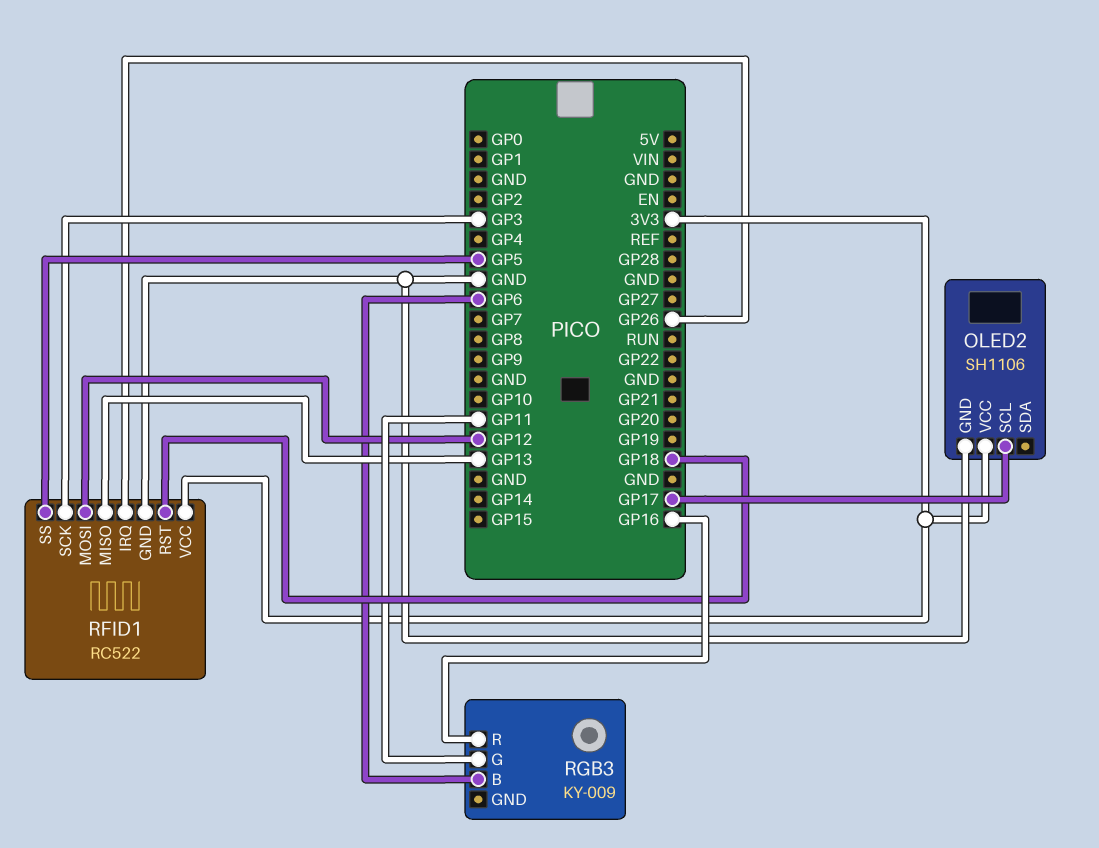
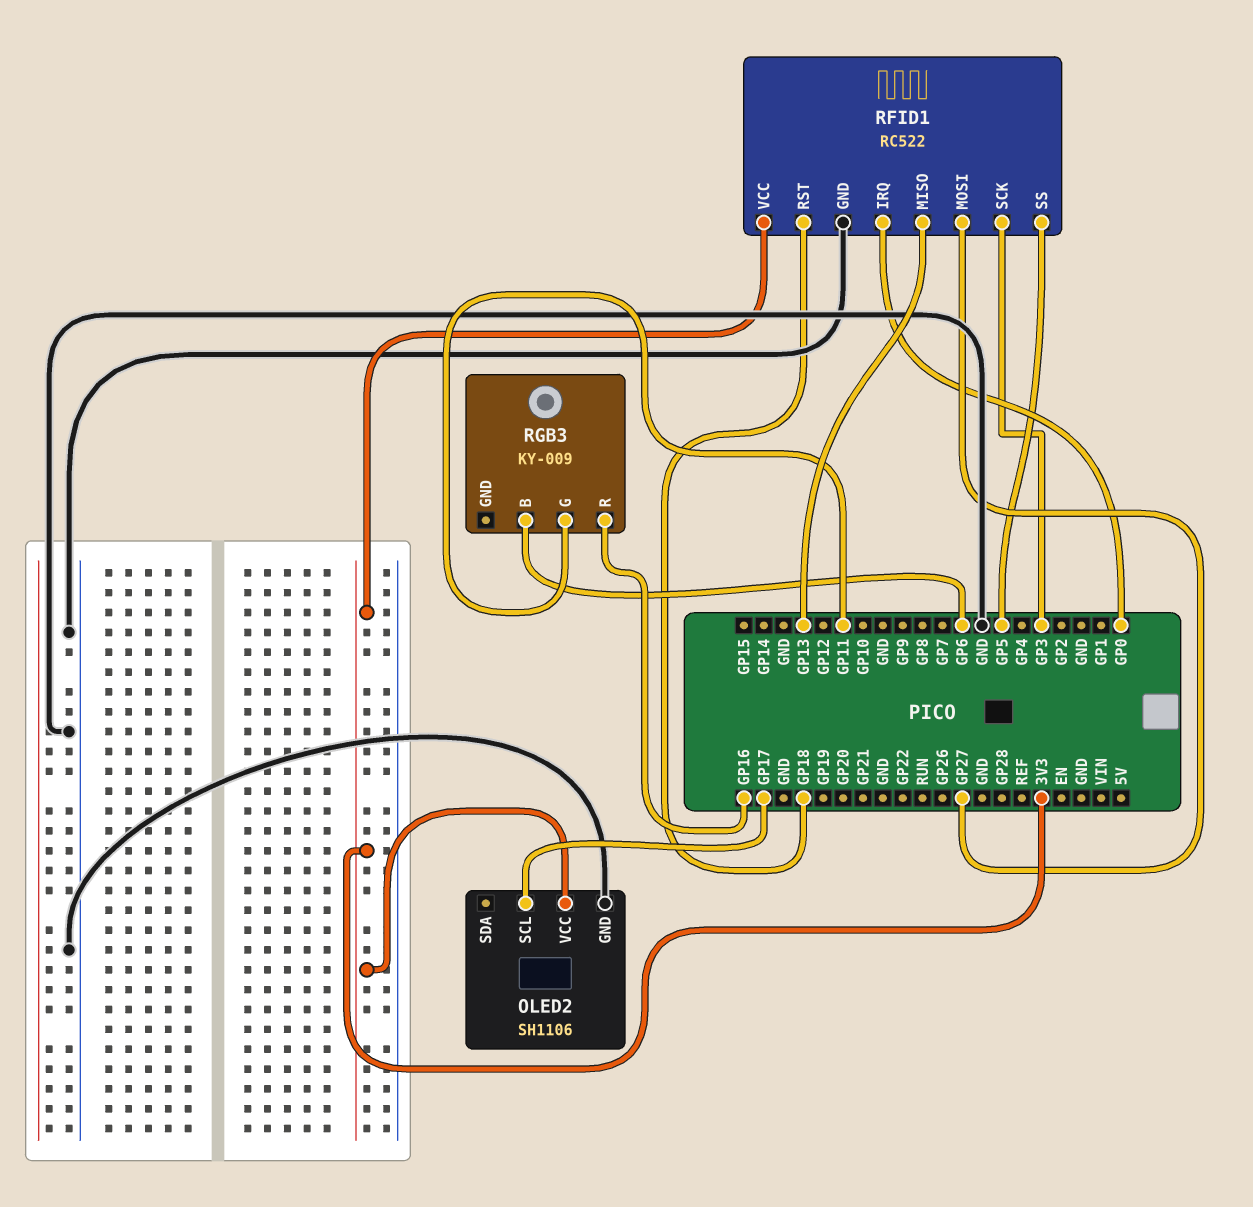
RFID1 pin IRQ: GP26 -> GP0
RFID1 pin MOSI: GP12 -> GP27

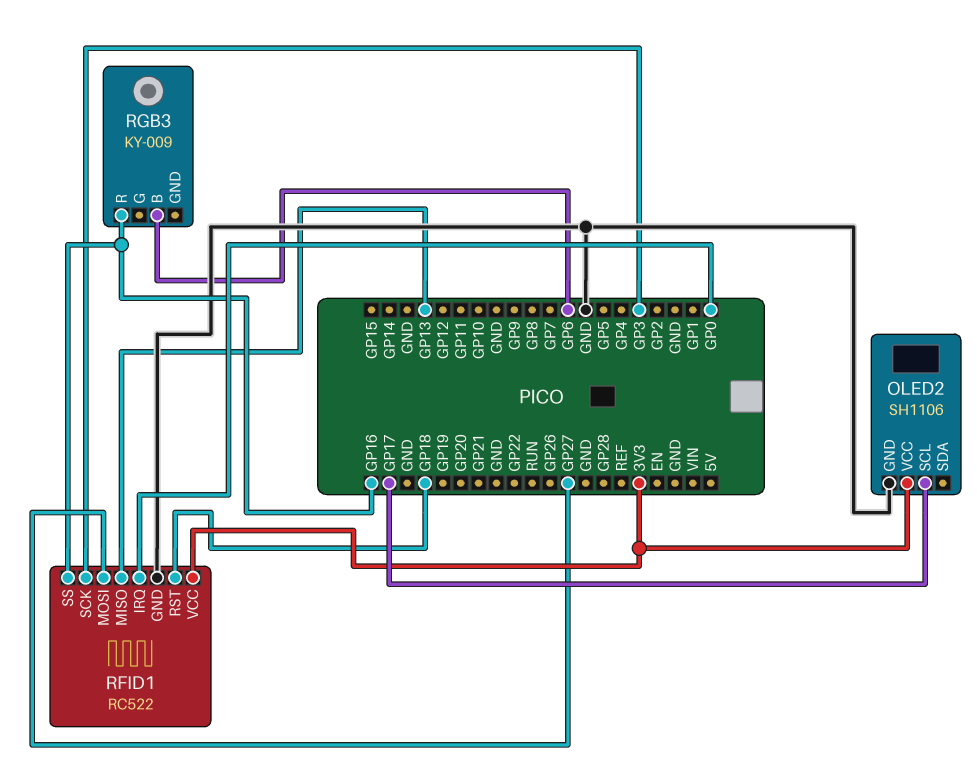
RFID1 pin SS: GP5 -> GP16
RGB3 pin G: GP11 -> none

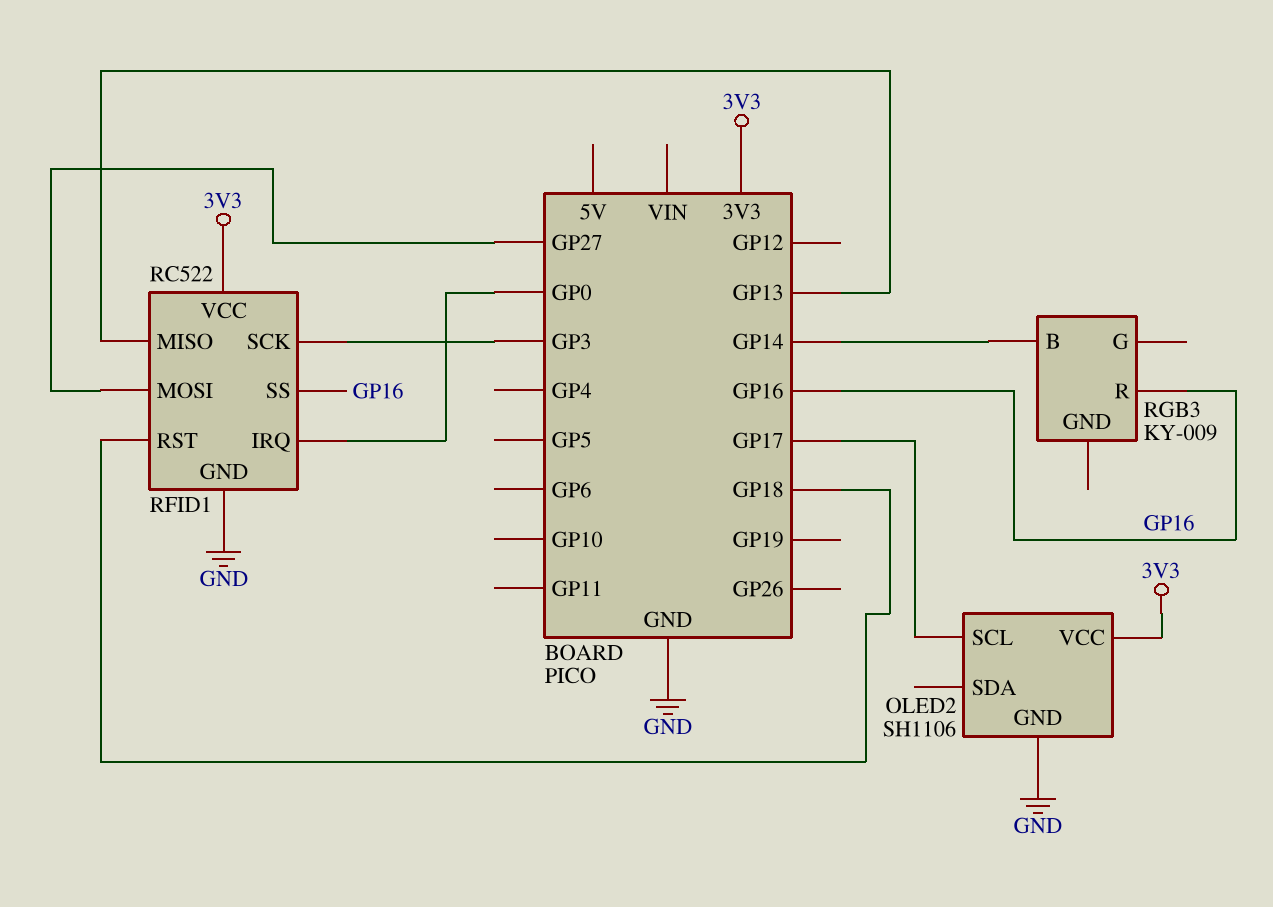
RGB3 pin B: GP6 -> GP14

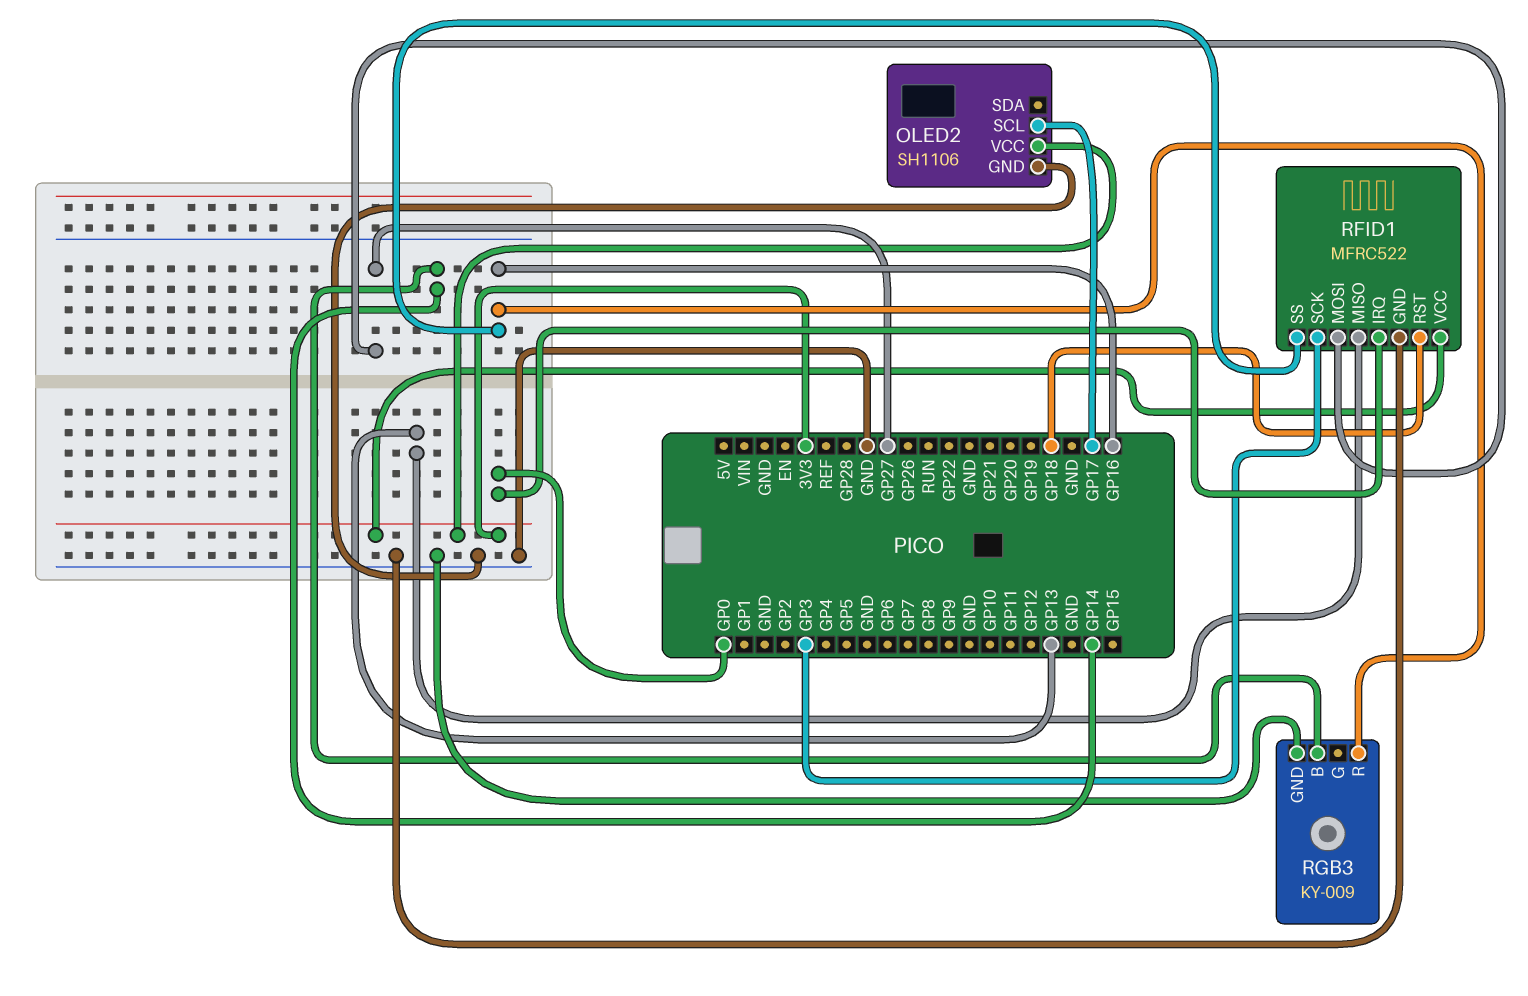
RFID1: RC522 -> MFRC522
RGB3 pin GND: none -> GND

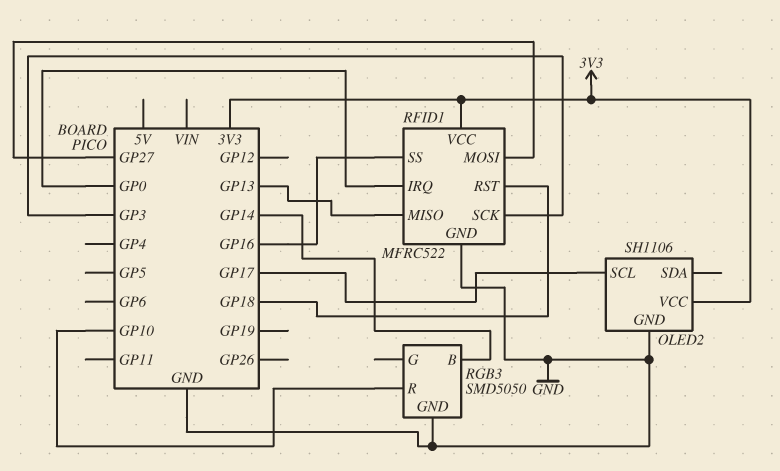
RGB3: KY-009 -> SMD5050
RGB3 pin R: GP16 -> GP10

